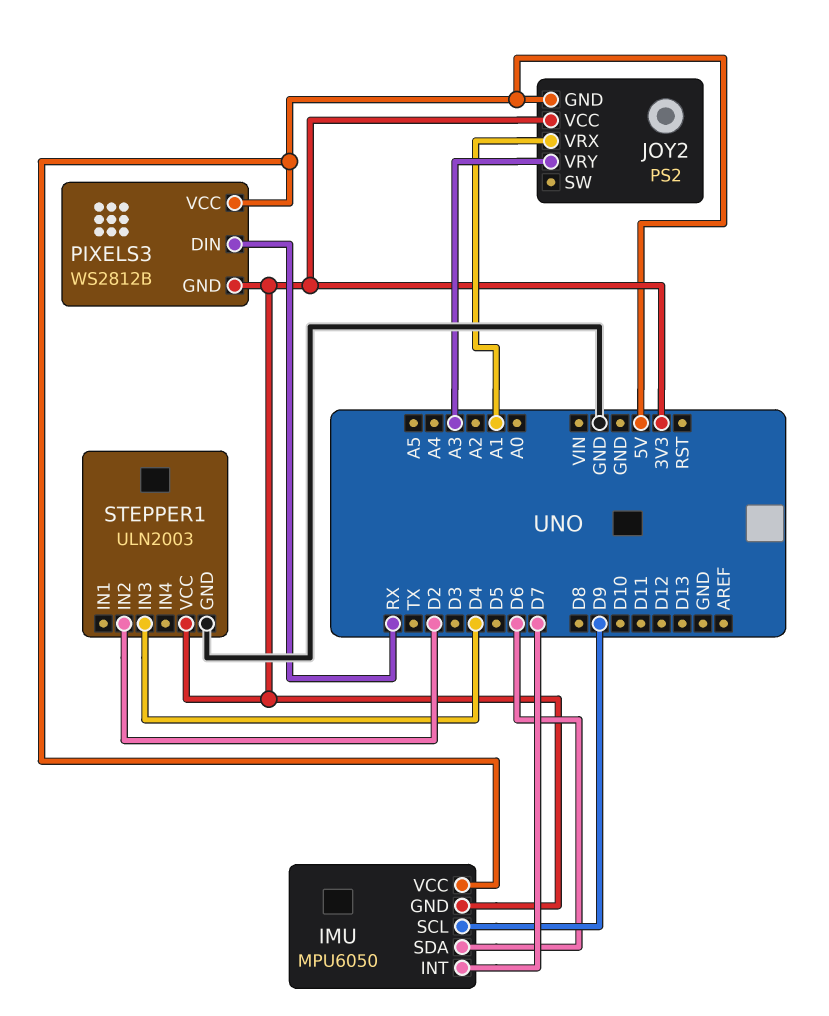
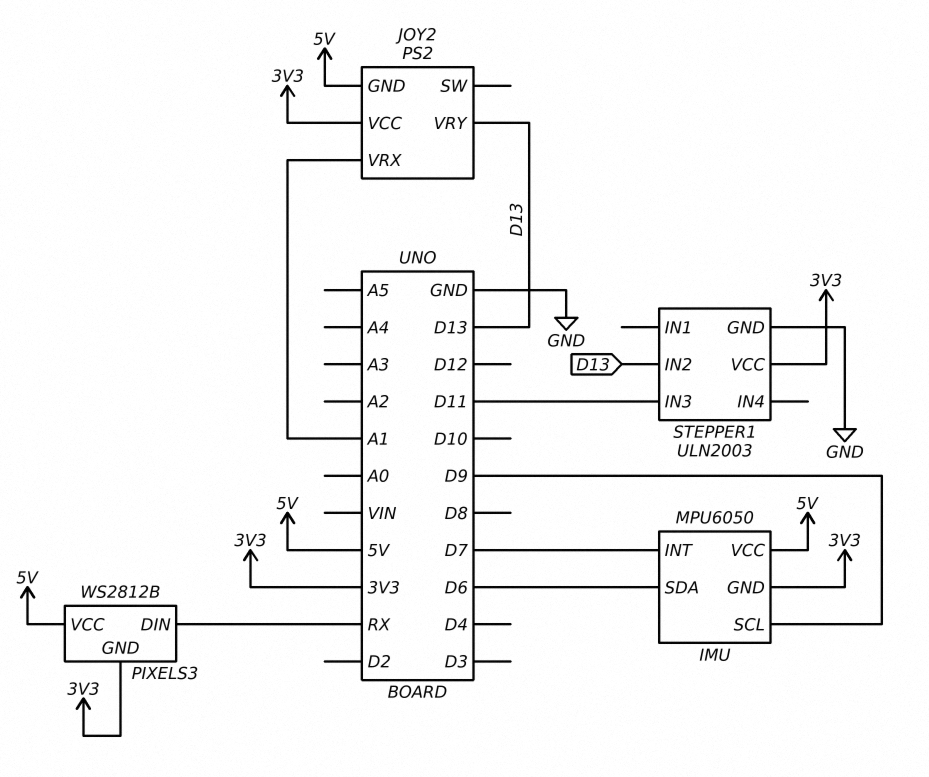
JOY2 pin VRY: A3 -> D13
STEPPER1 pin IN2: D2 -> D13
STEPPER1 pin IN3: D4 -> D11

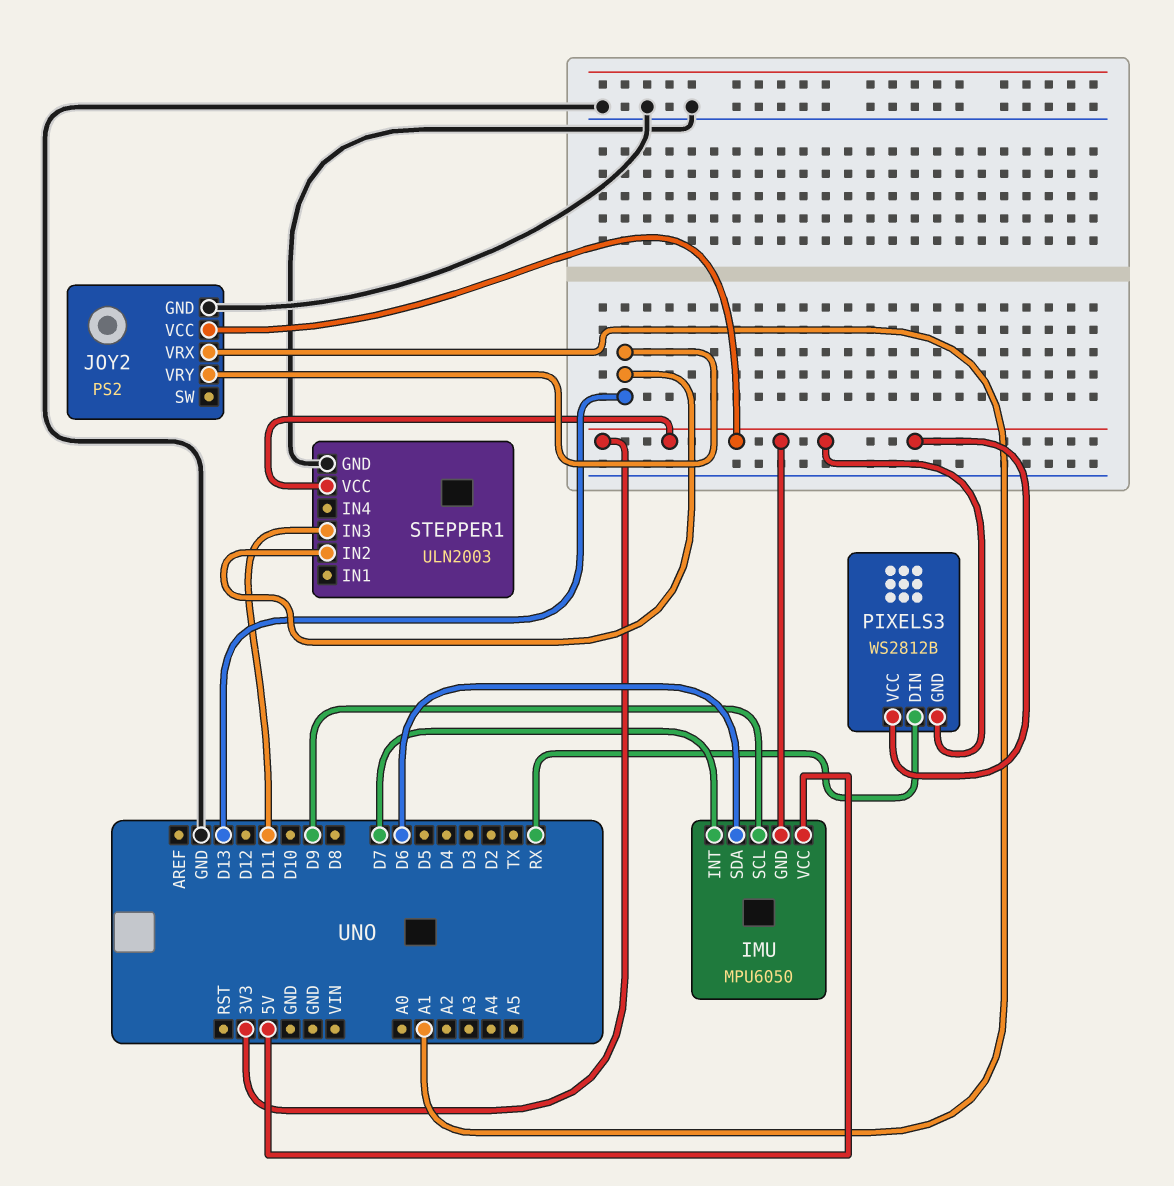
JOY2 pin GND: 5V -> GND
PIXELS3 pin VCC: 5V -> 3V3

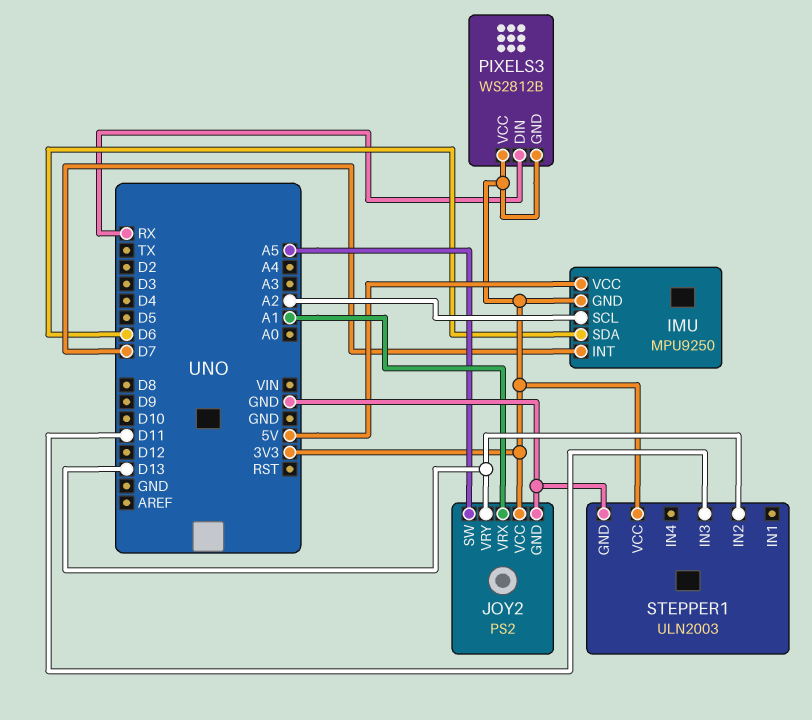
IMU: MPU6050 -> MPU9250
IMU pin SCL: D9 -> A2
JOY2 pin SW: none -> A5

